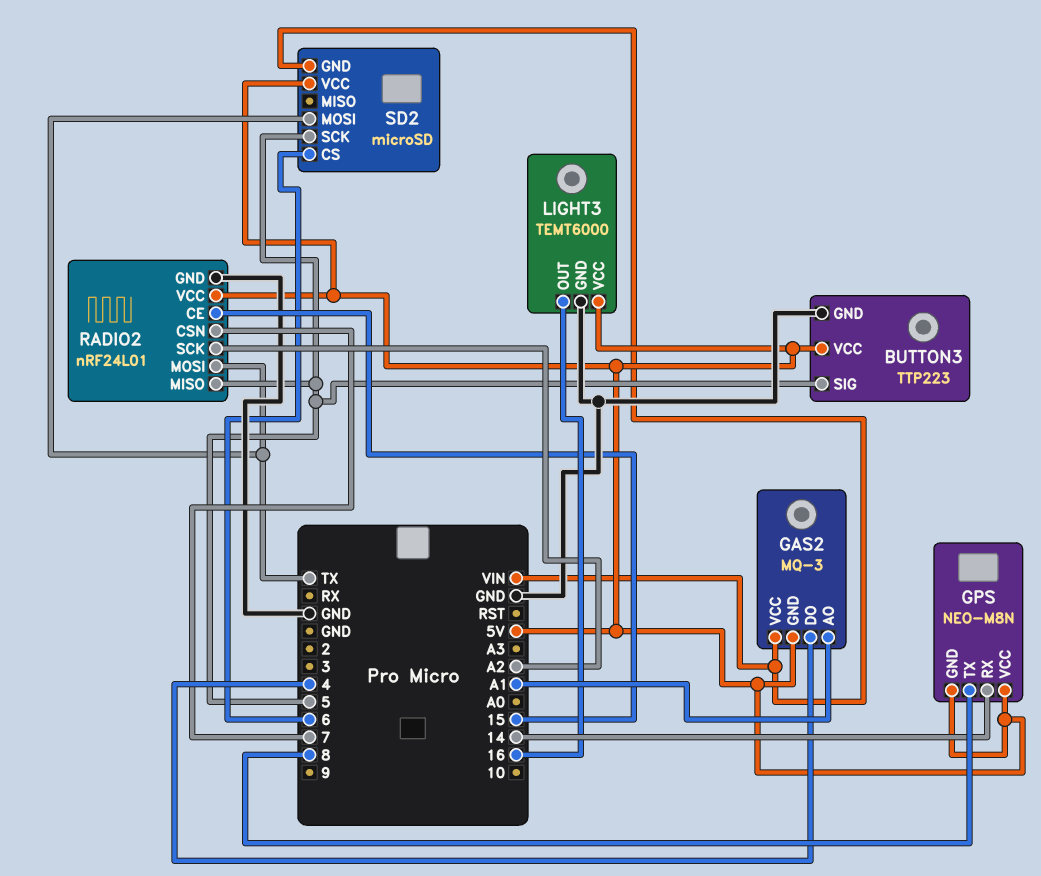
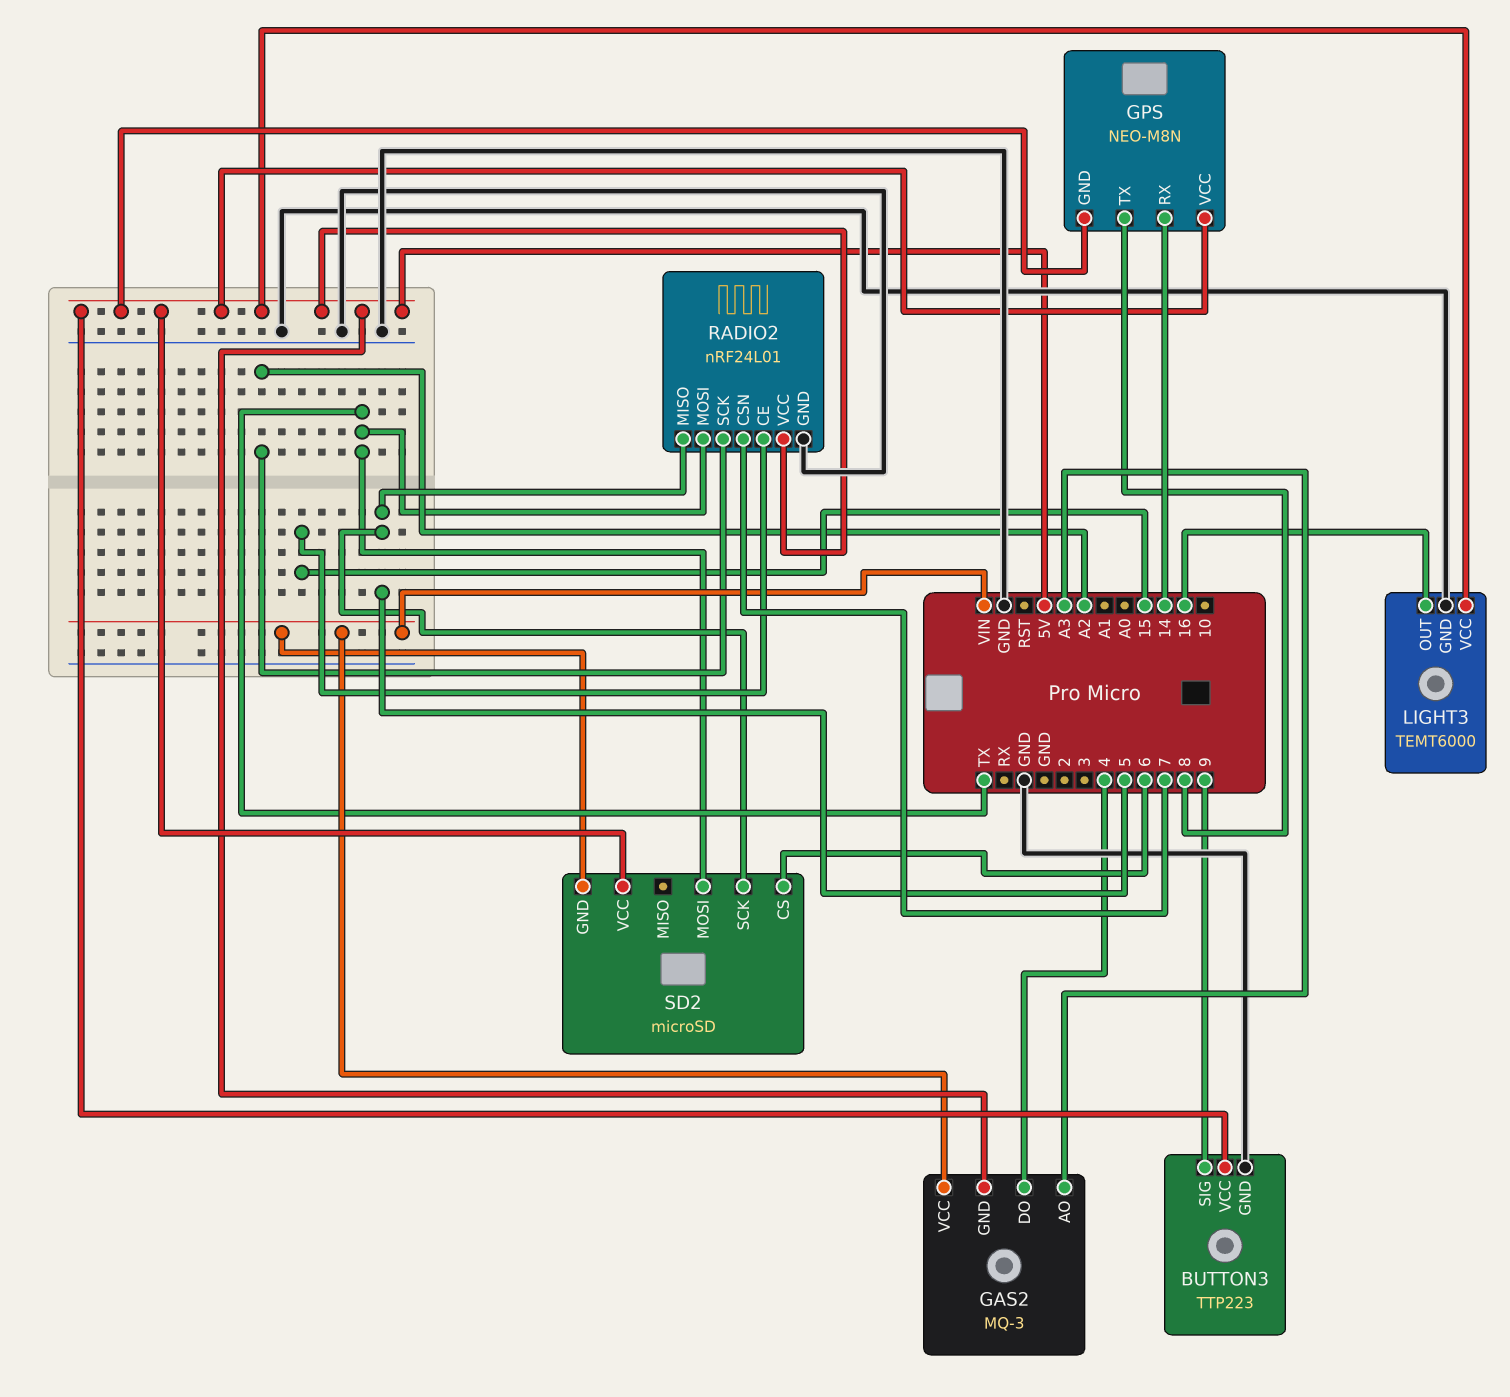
BUTTON3 pin SIG: 5 -> 9
GAS2 pin AO: A1 -> A3

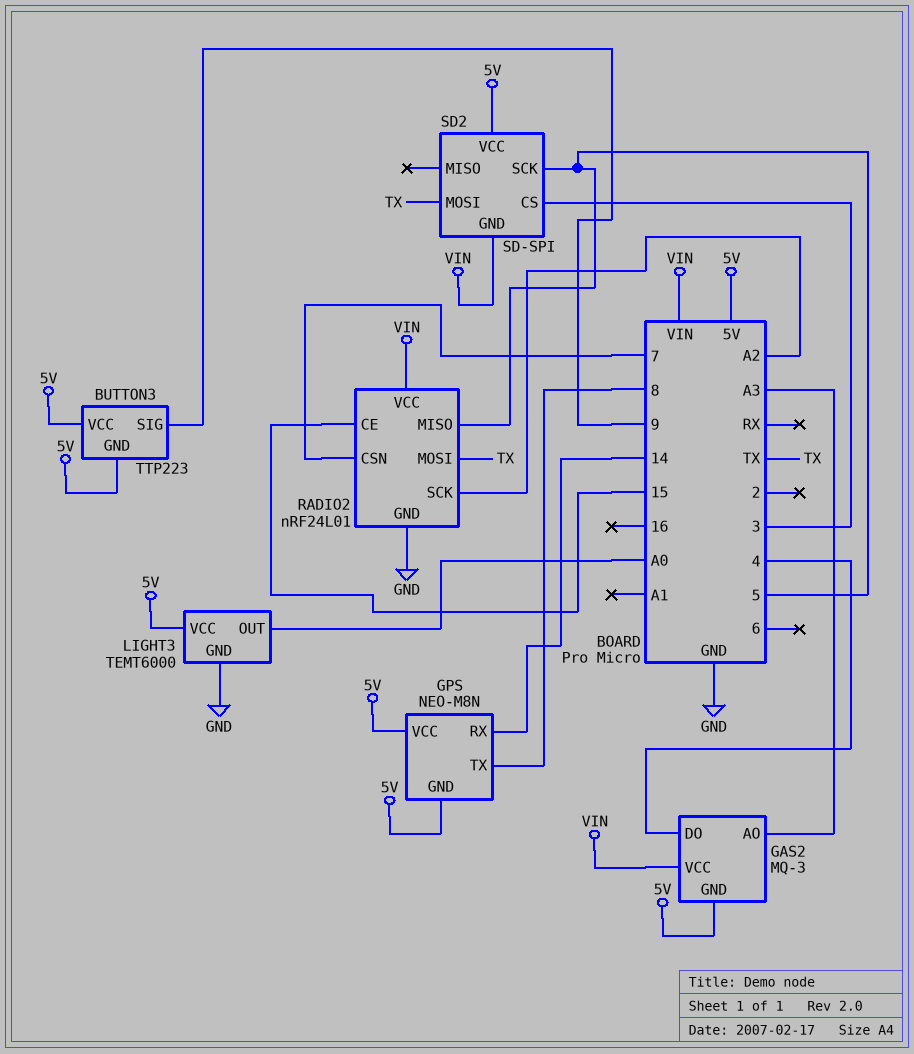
BUTTON3 pin GND: GND -> 5V
LIGHT3 pin OUT: 16 -> A0
RADIO2 pin VCC: 5V -> VIN
SD2: microSD -> SD-SPI
SD2 pin CS: 6 -> 3

